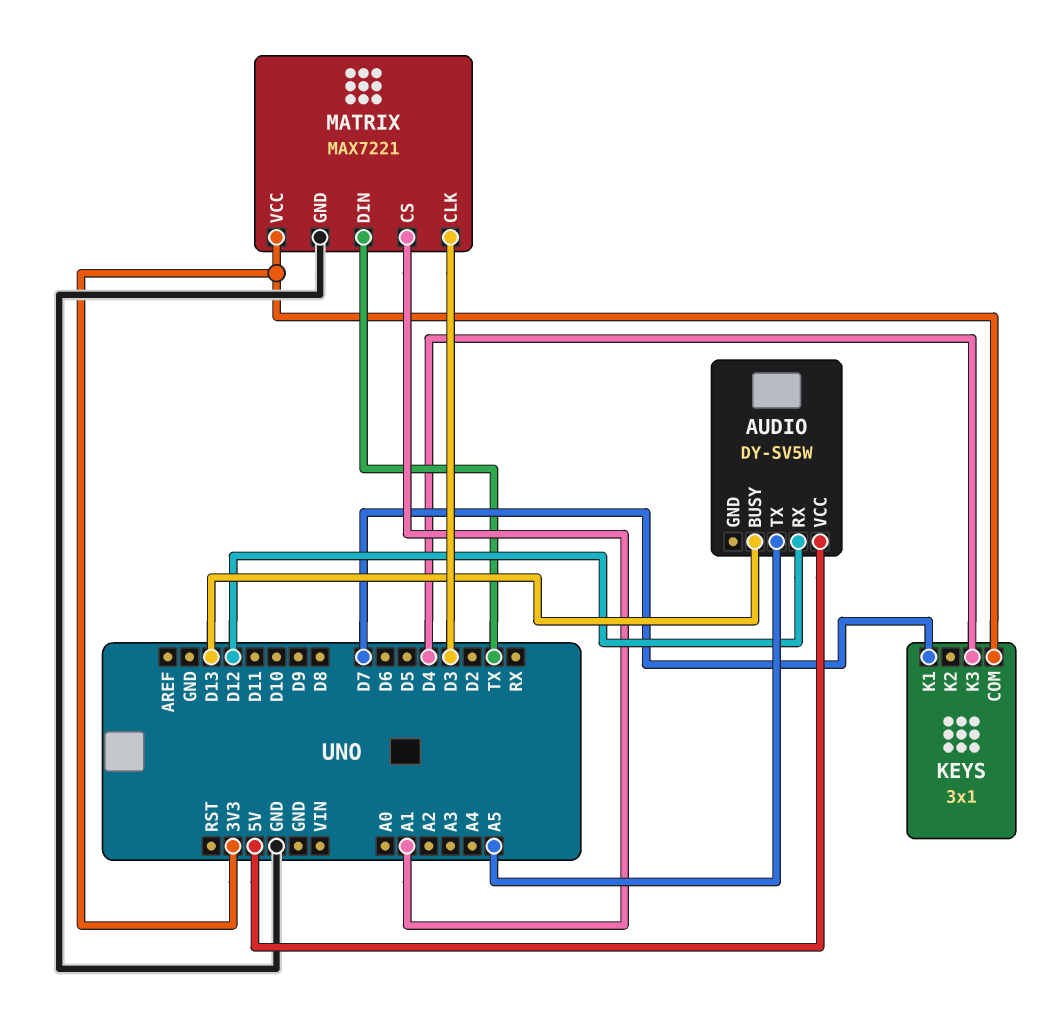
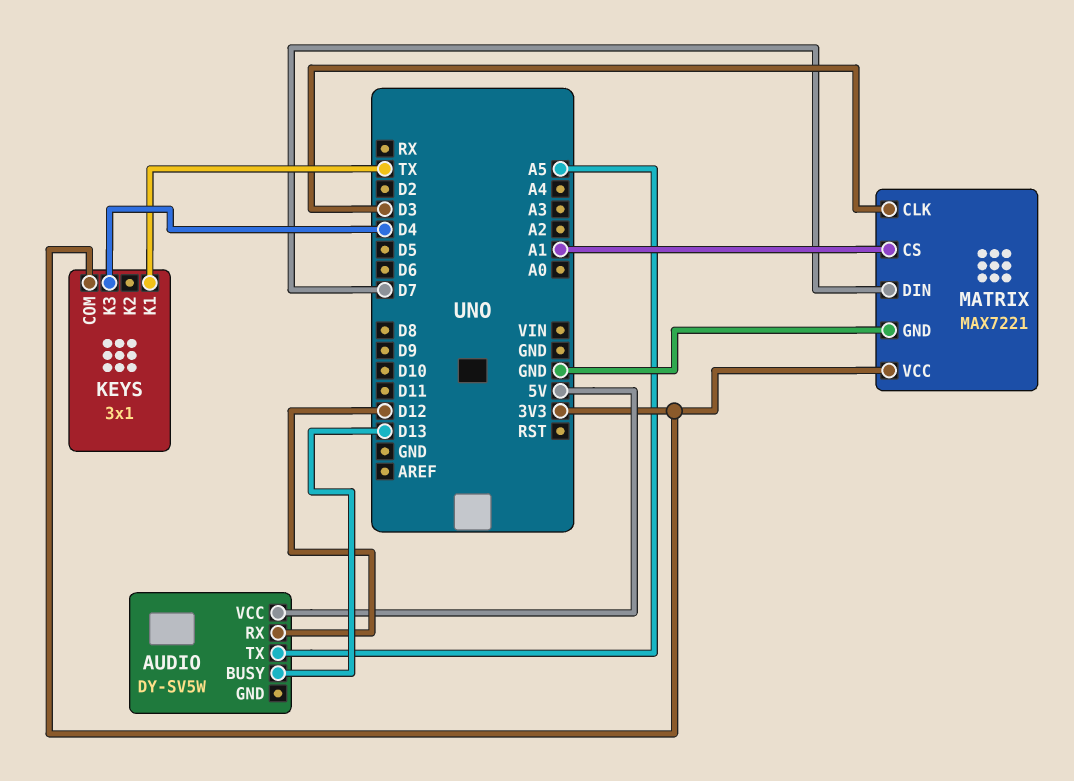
KEYS pin K1: D7 -> TX
MATRIX pin DIN: TX -> D7

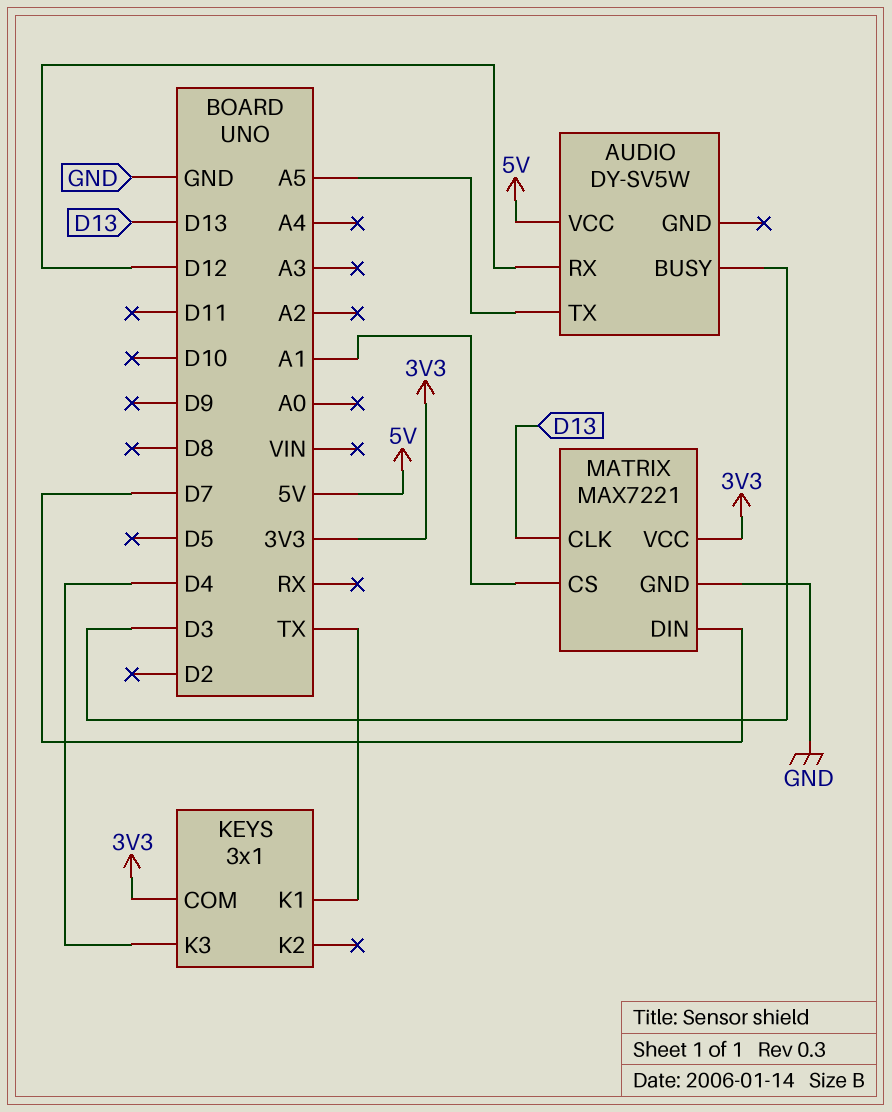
AUDIO pin BUSY: D13 -> D3
MATRIX pin CLK: D3 -> D13

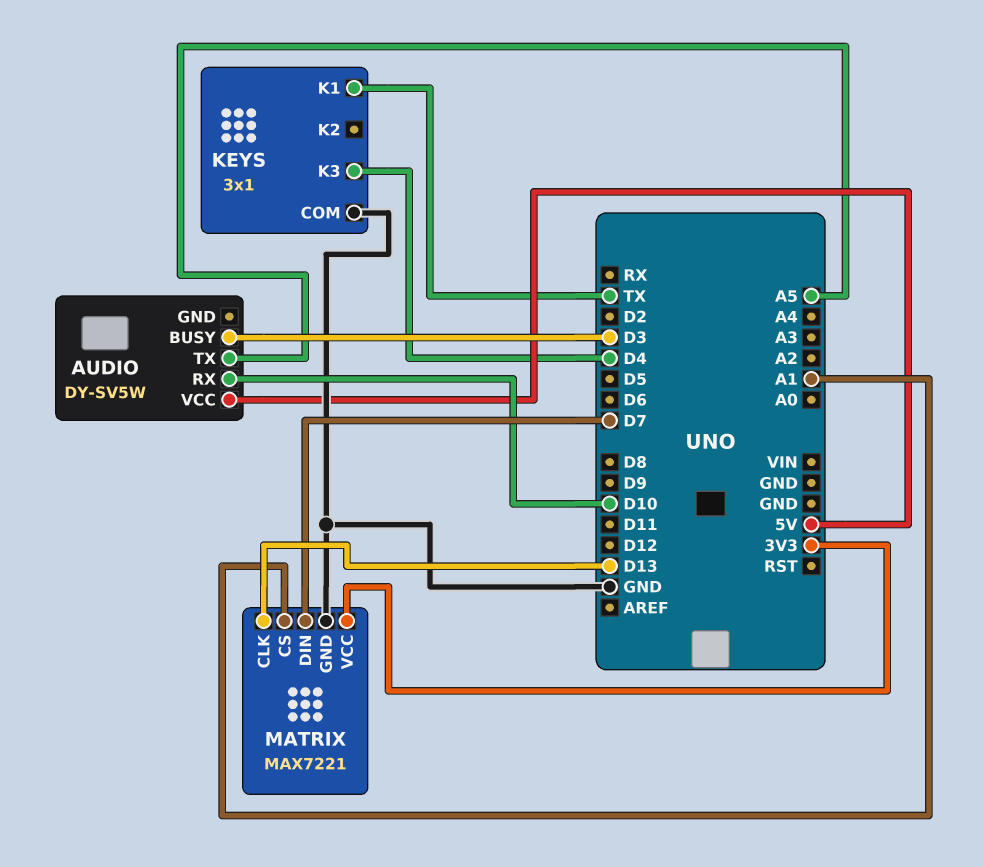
AUDIO pin RX: D12 -> D10
KEYS pin COM: 3V3 -> GND

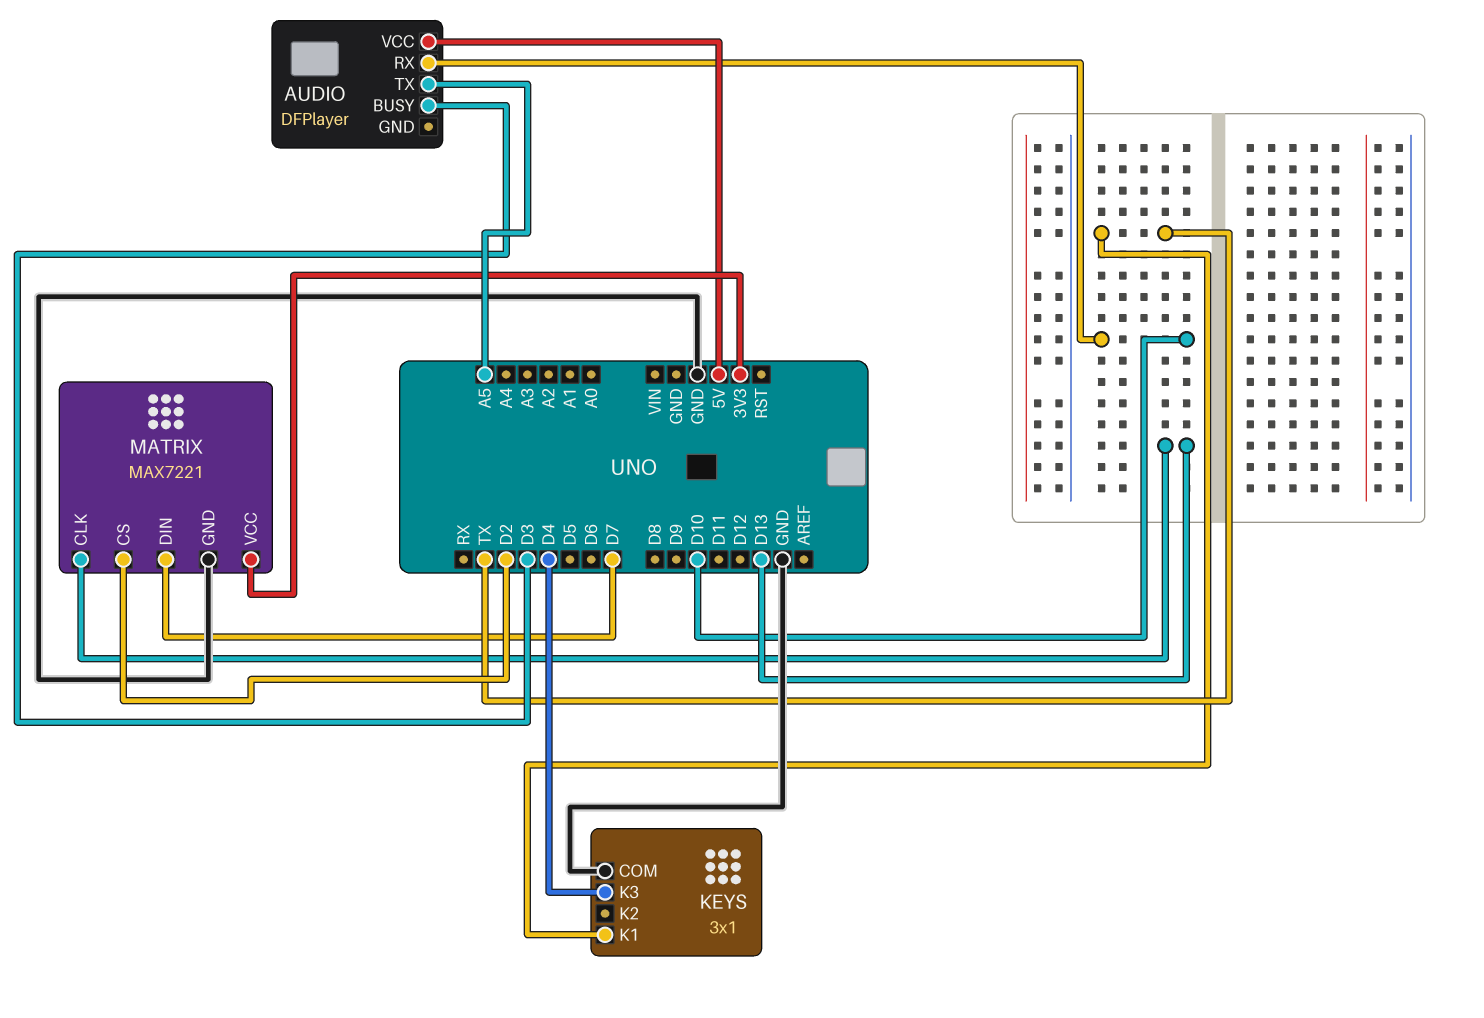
AUDIO: DY-SV5W -> DFPlayer
MATRIX pin CS: A1 -> D2

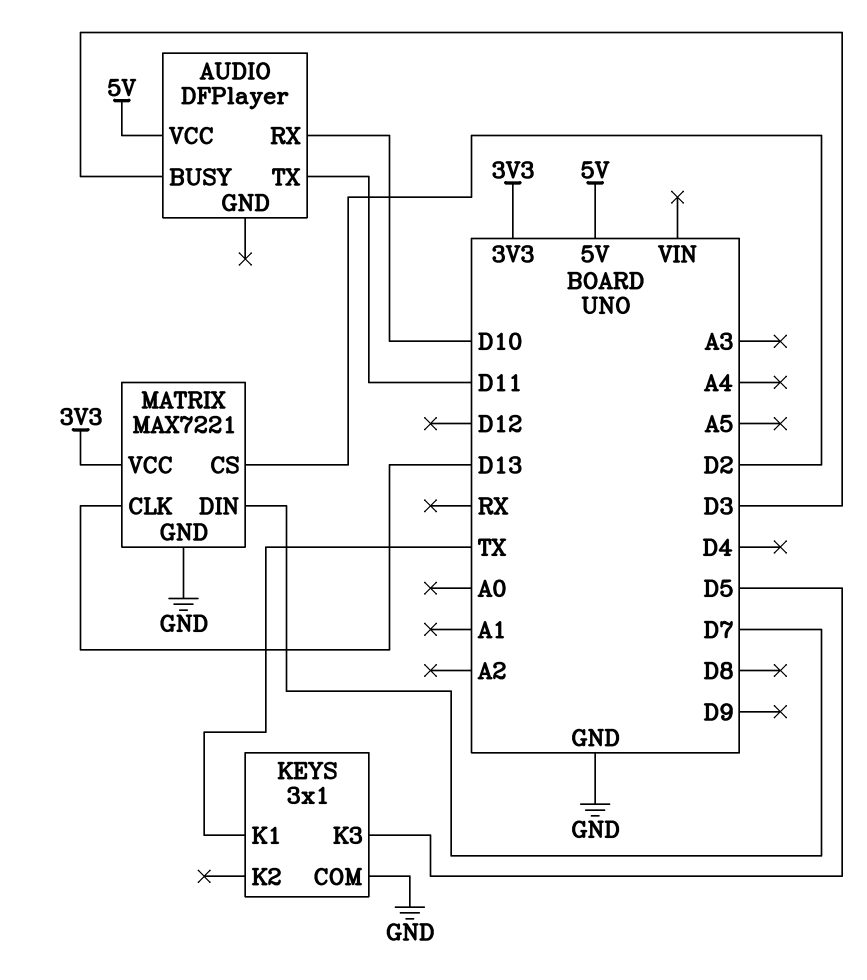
AUDIO pin TX: A5 -> D11
KEYS pin K3: D4 -> D5

